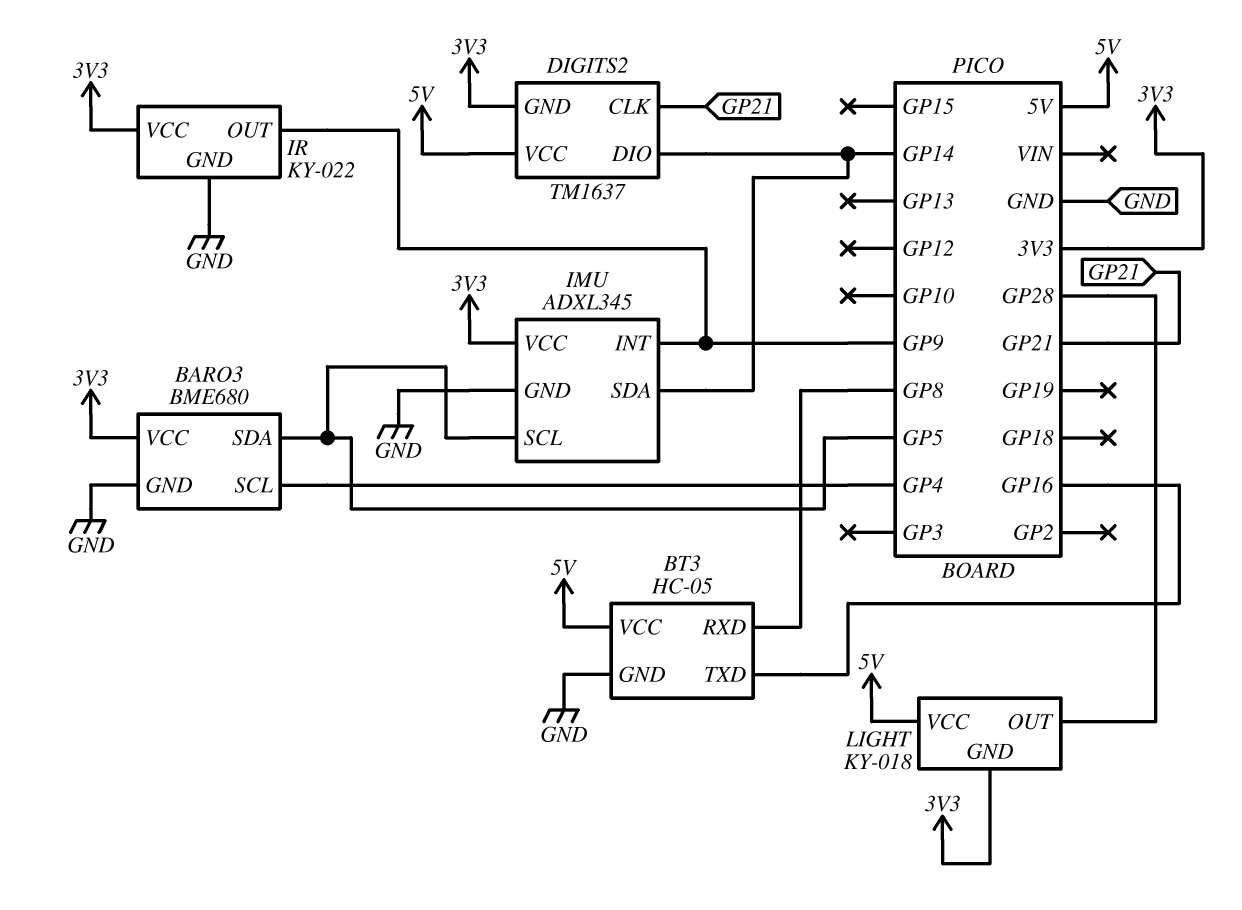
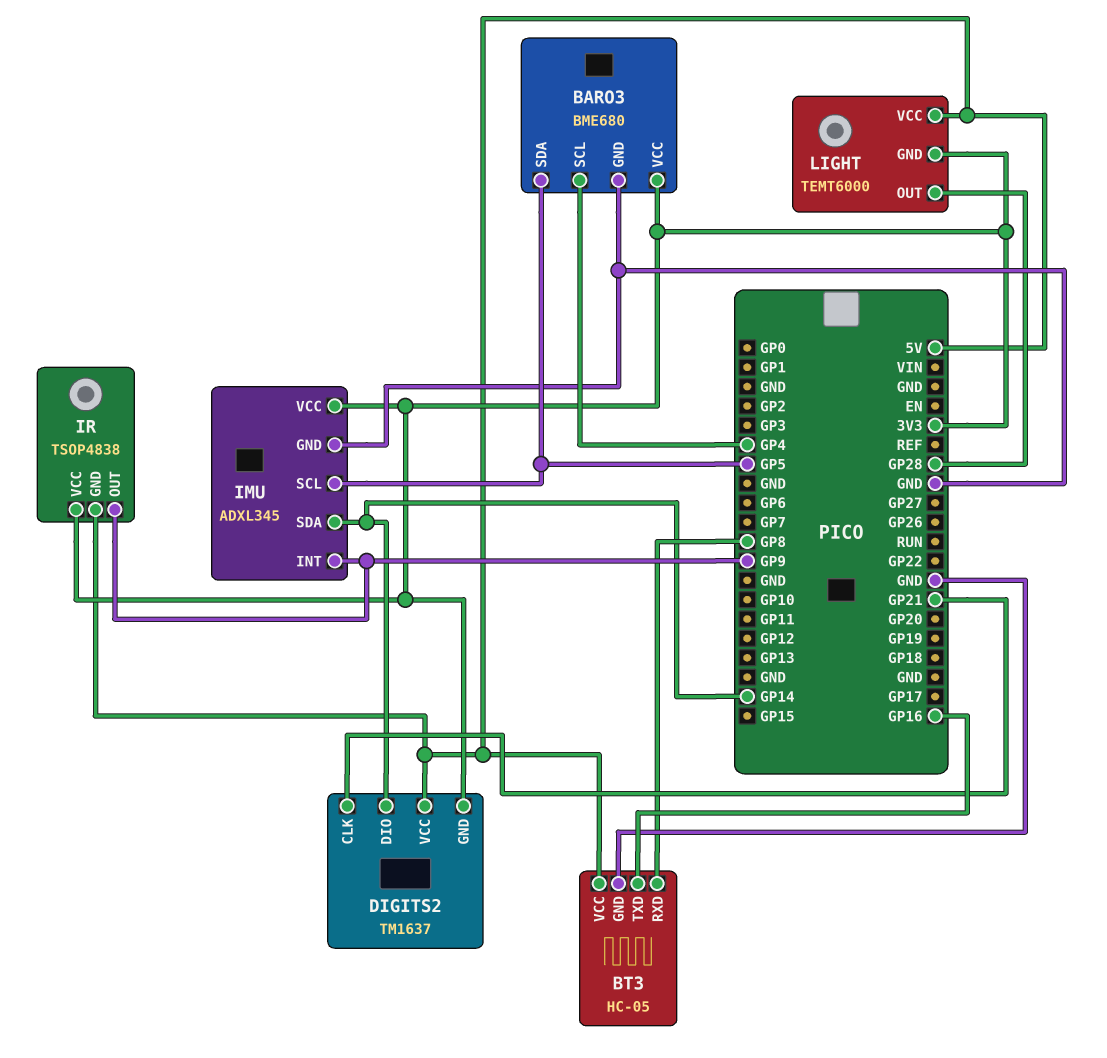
IR: KY-022 -> TSOP4838
IR pin GND: GND -> 5V
LIGHT: KY-018 -> TEMT6000

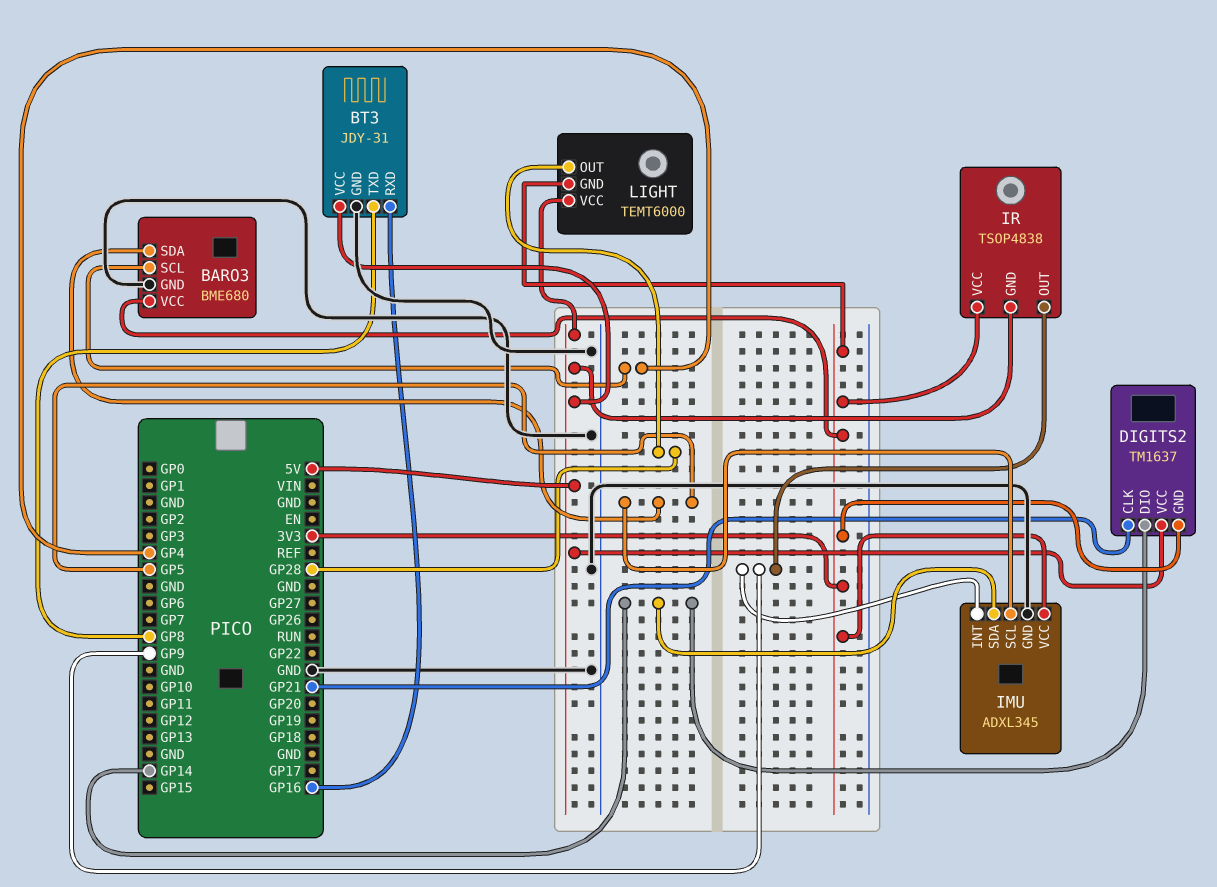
BT3: HC-05 -> JDY-31
BT3 pin RXD: GP8 -> GP16
BT3 pin TXD: GP16 -> GP8

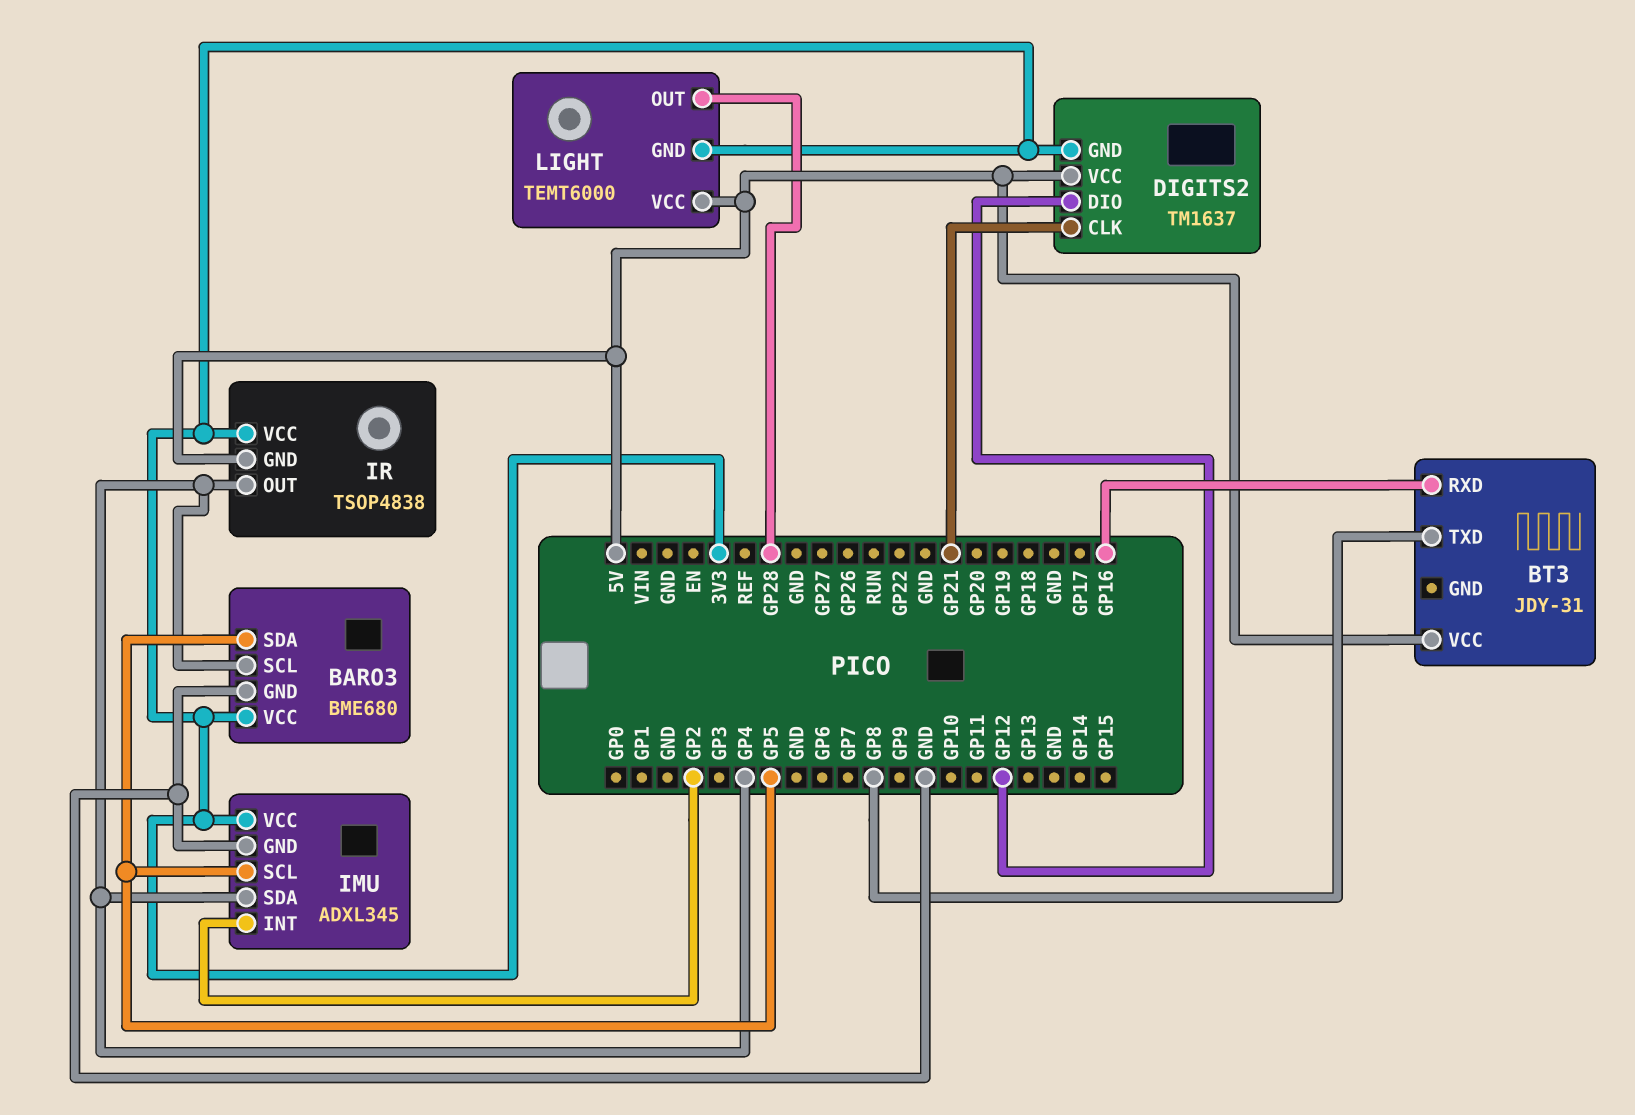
BT3 pin GND: GND -> none
DIGITS2 pin DIO: GP14 -> GP12
IMU pin INT: GP9 -> GP2
IMU pin SDA: GP14 -> GP4
IR pin OUT: GP9 -> GP4

